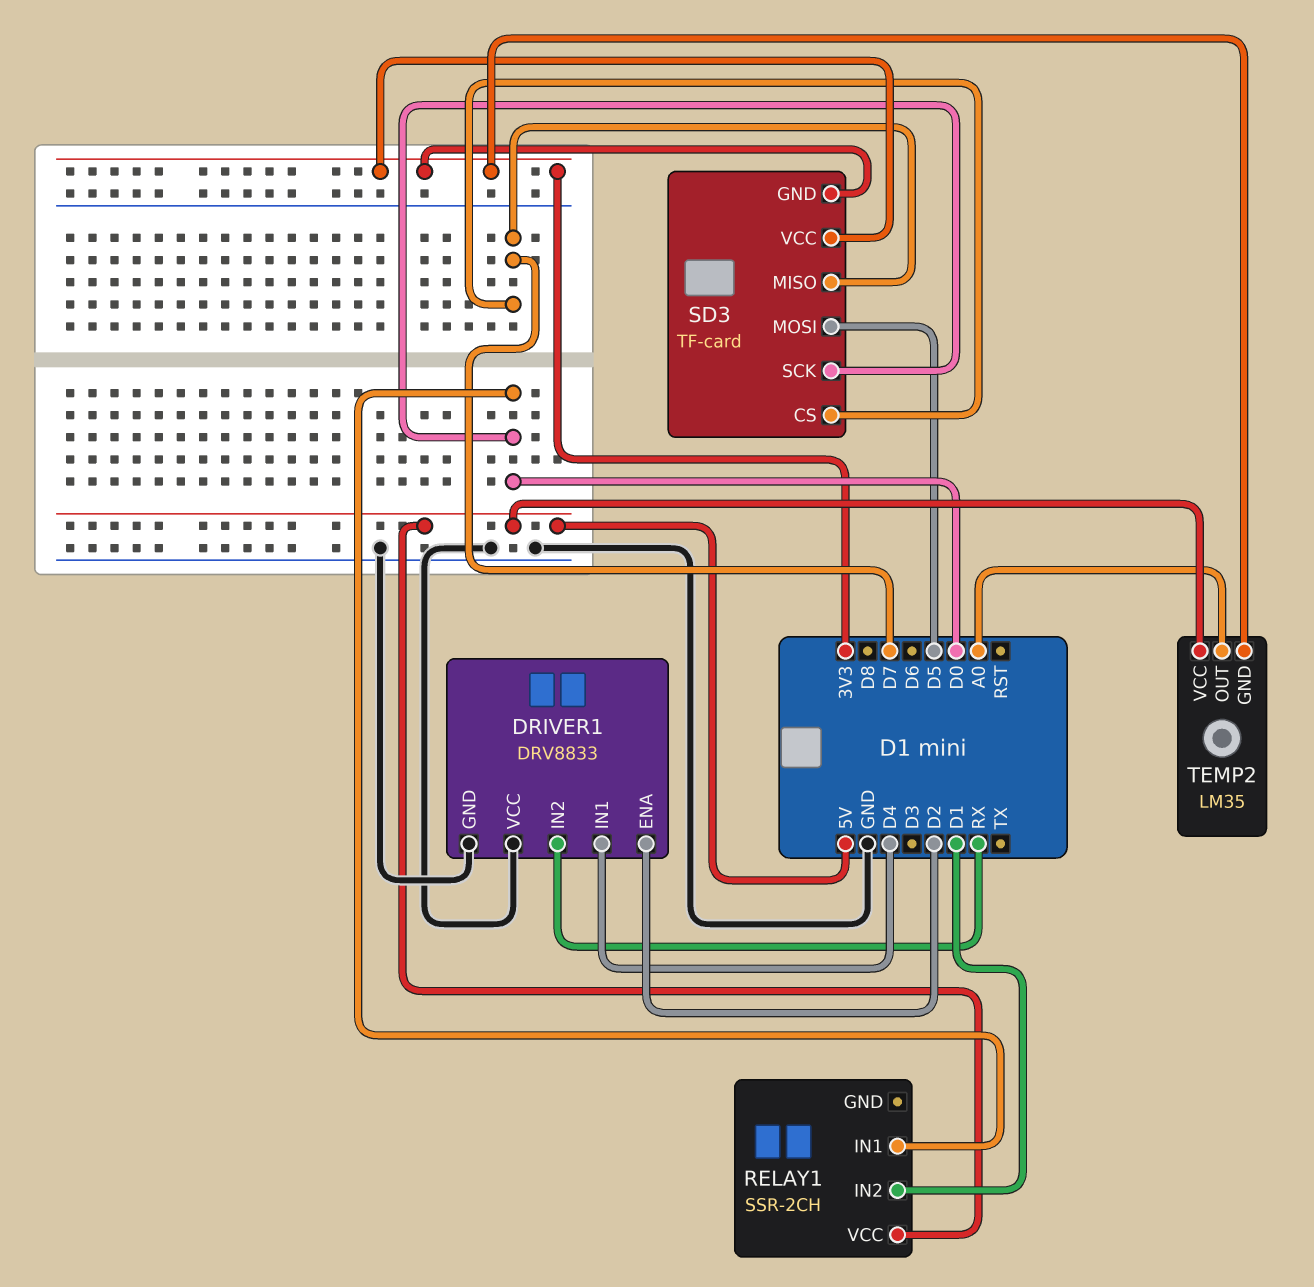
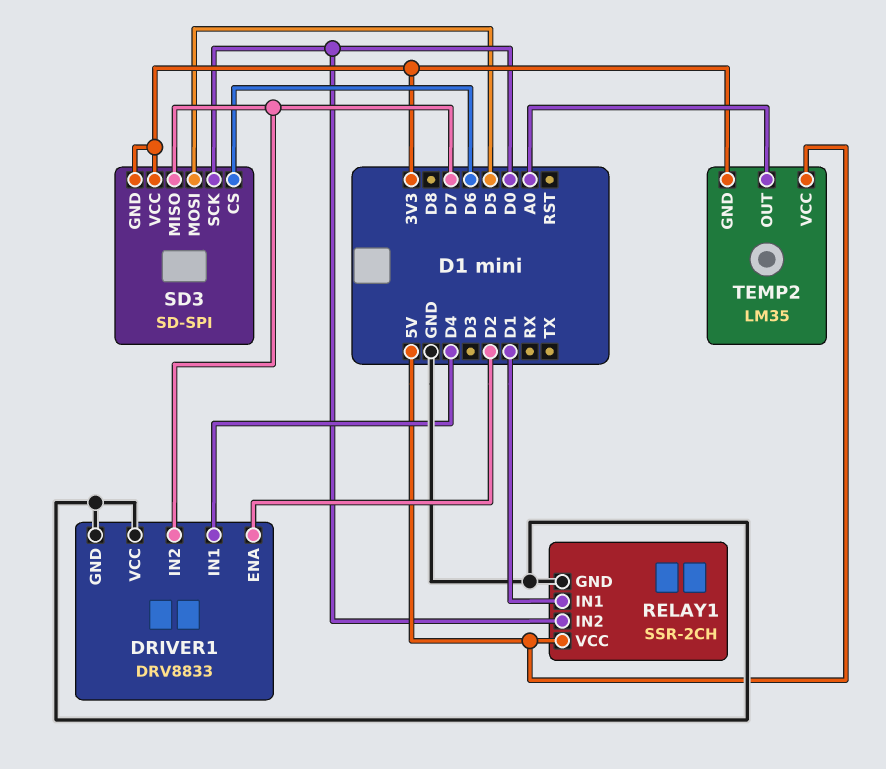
DRIVER1 pin IN2: RX -> D7
RELAY1 pin GND: none -> GND
RELAY1 pin IN1: D0 -> D1
RELAY1 pin IN2: D1 -> D0
SD3: TF-card -> SD-SPI
SD3 pin CS: D7 -> D6

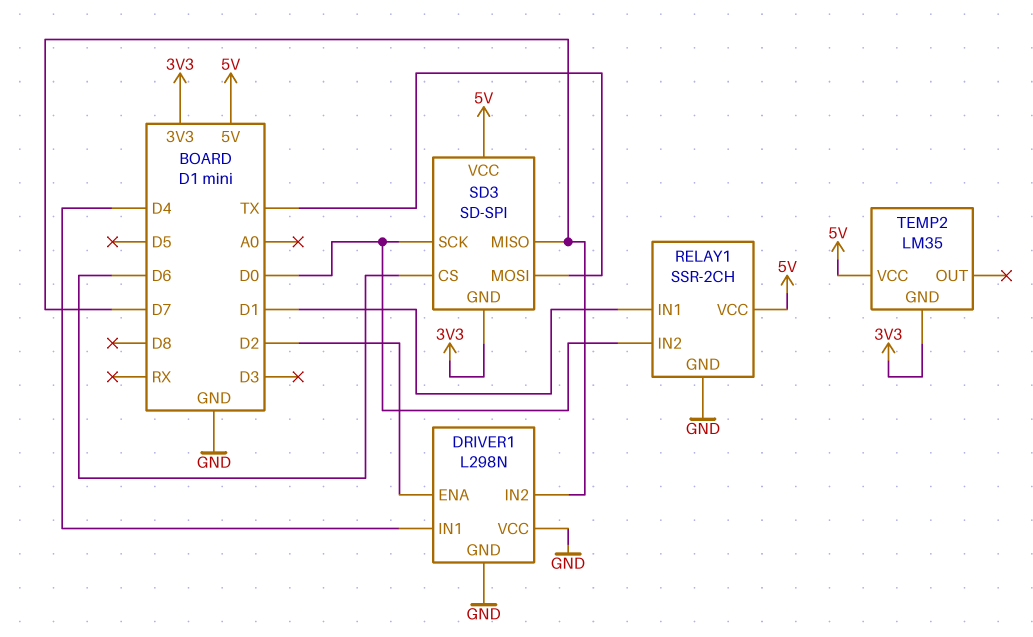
DRIVER1: DRV8833 -> L298N
SD3 pin MOSI: D5 -> TX
SD3 pin VCC: 3V3 -> 5V
TEMP2 pin OUT: A0 -> none

